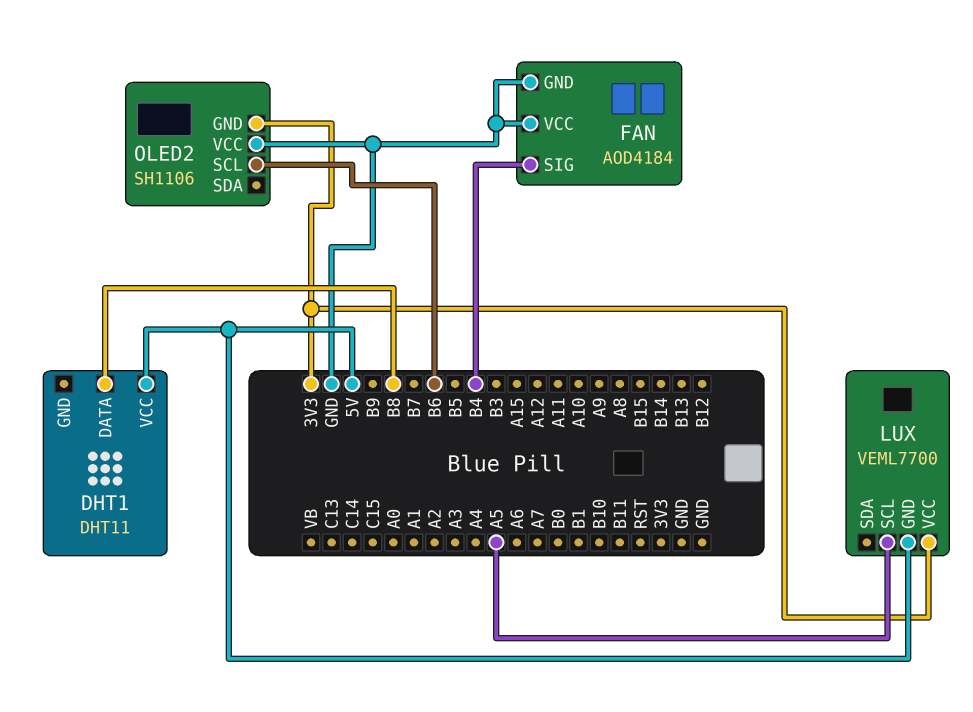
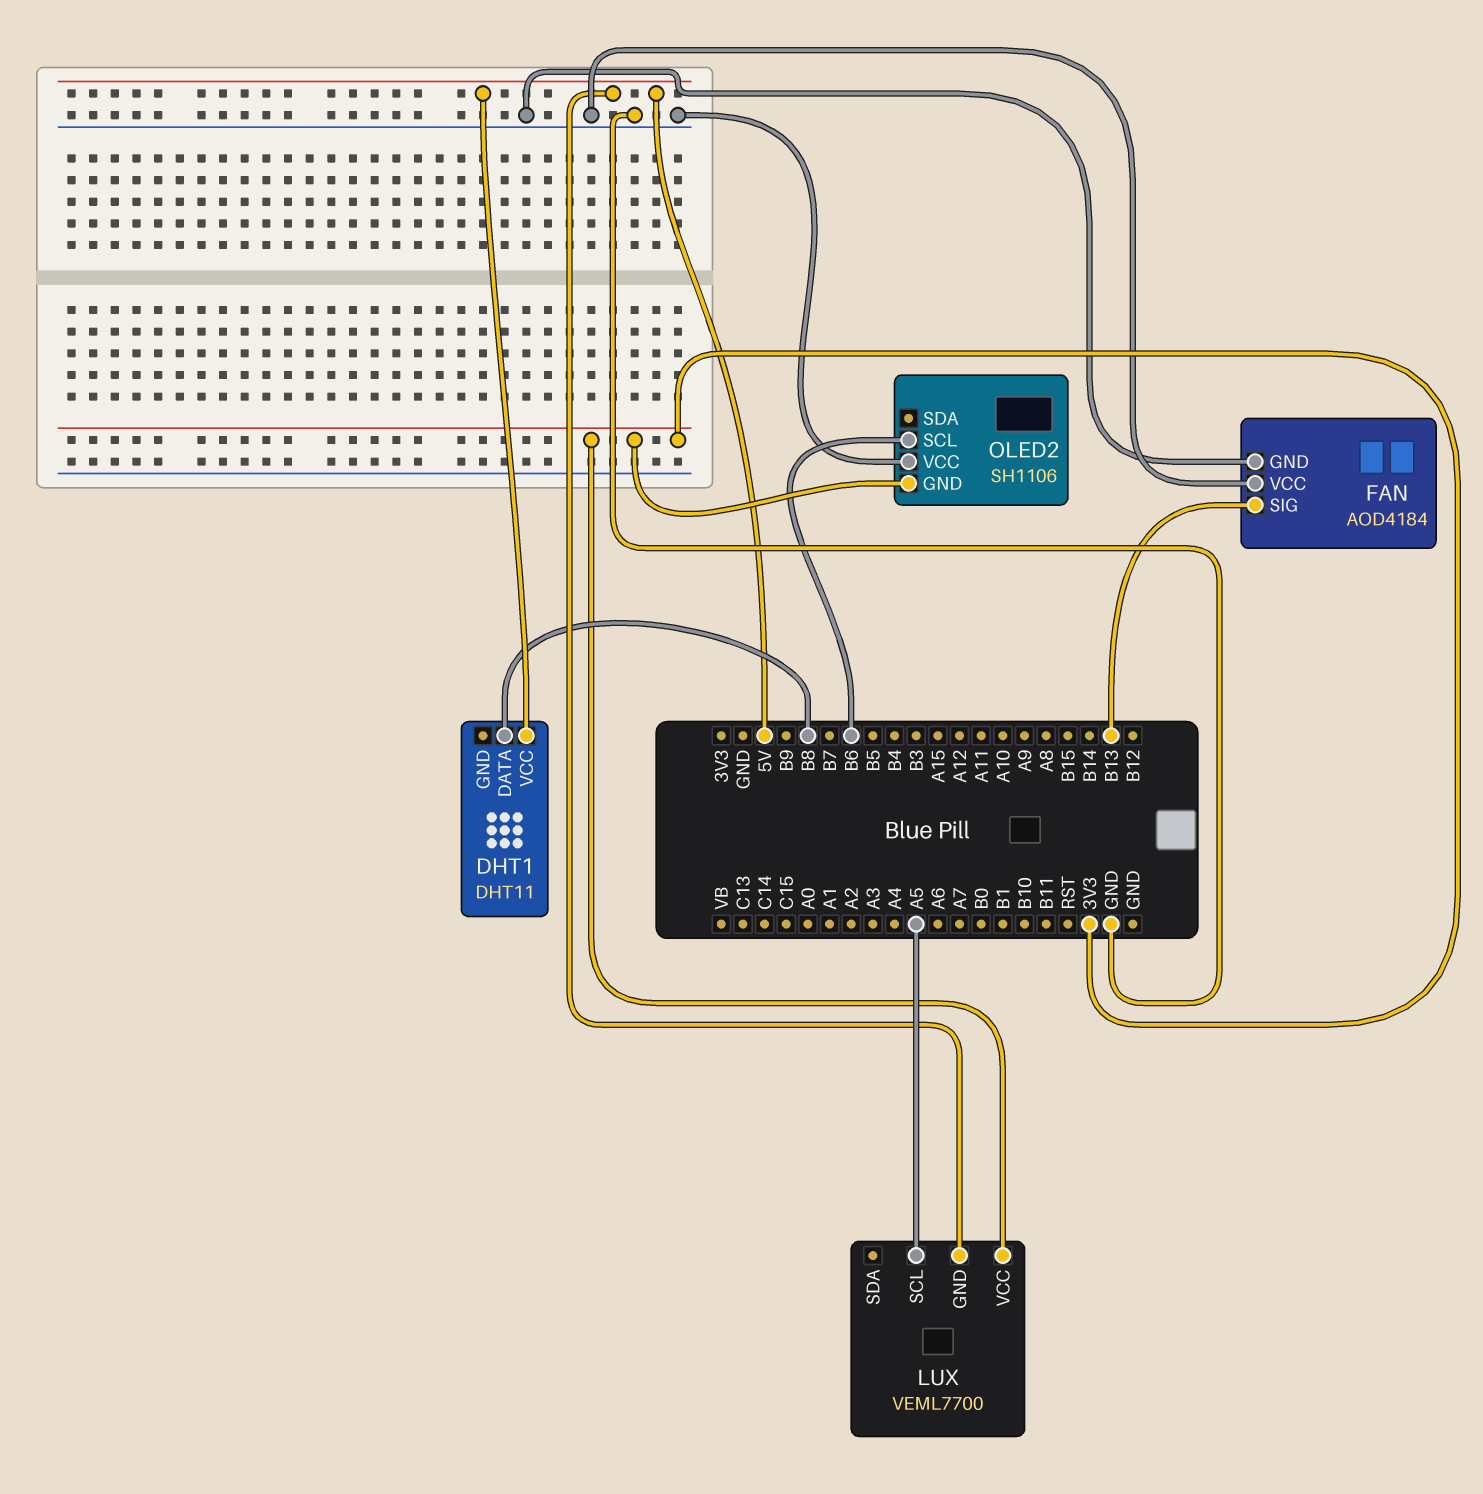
FAN pin SIG: B4 -> B13

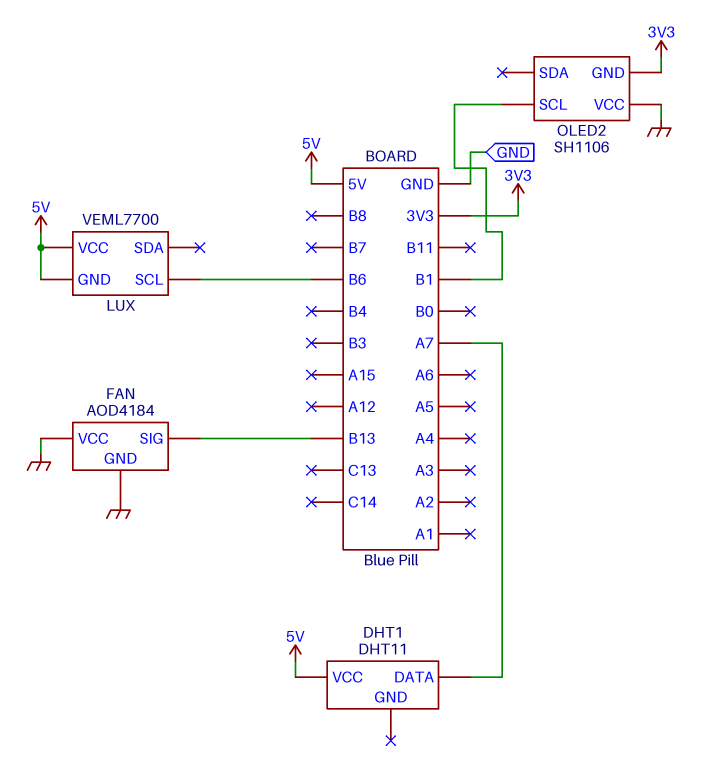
DHT1 pin DATA: B8 -> A7
LUX pin SCL: A5 -> B6
LUX pin VCC: 3V3 -> 5V
OLED2 pin SCL: B6 -> B1

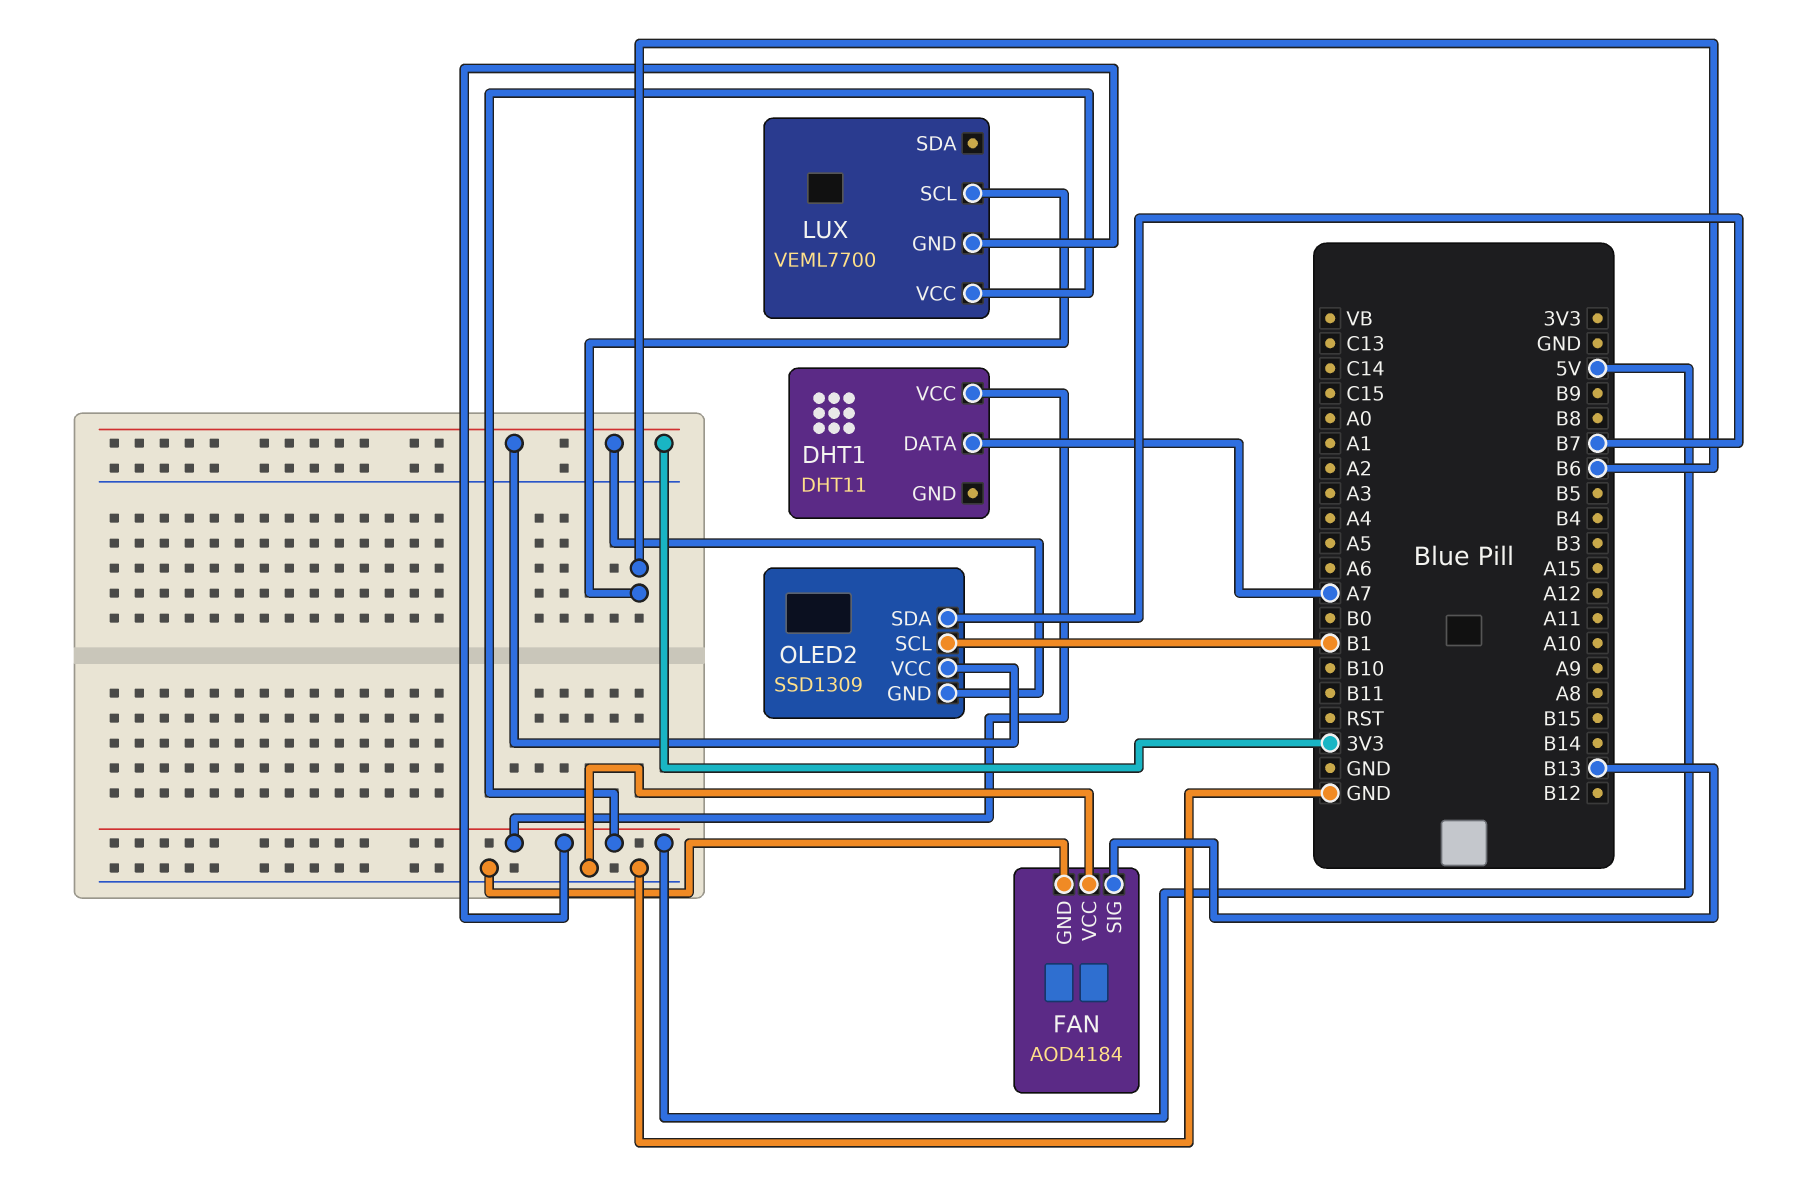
OLED2: SH1106 -> SSD1309
OLED2 pin SDA: none -> B7
OLED2 pin VCC: GND -> 3V3

